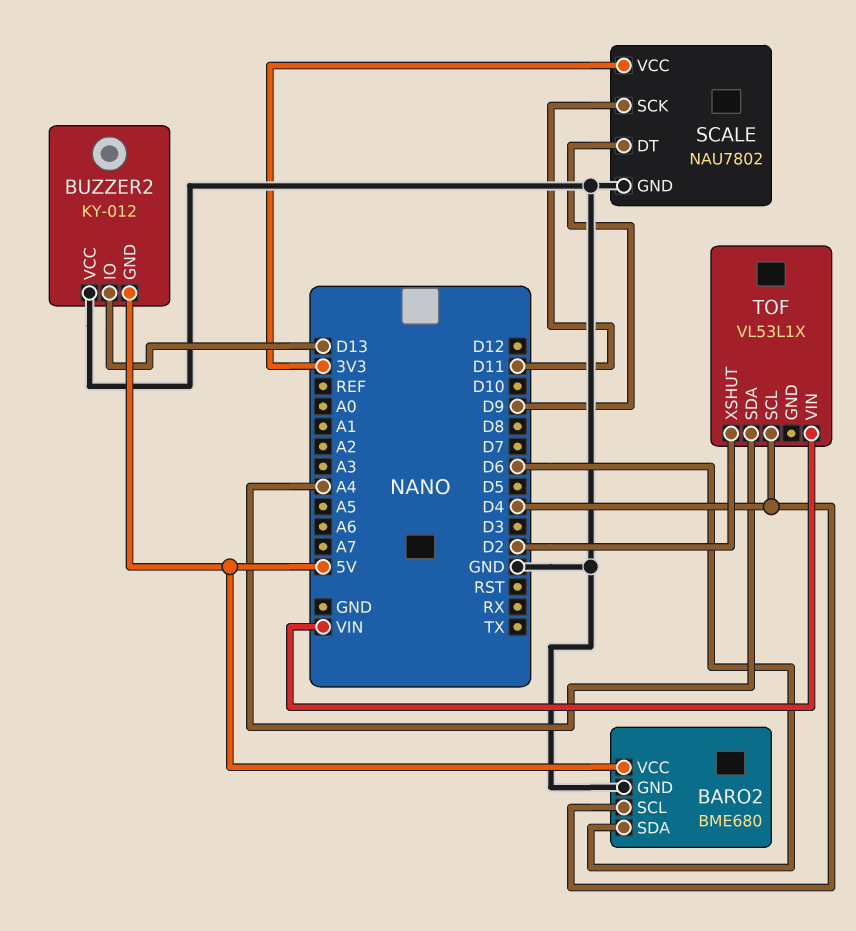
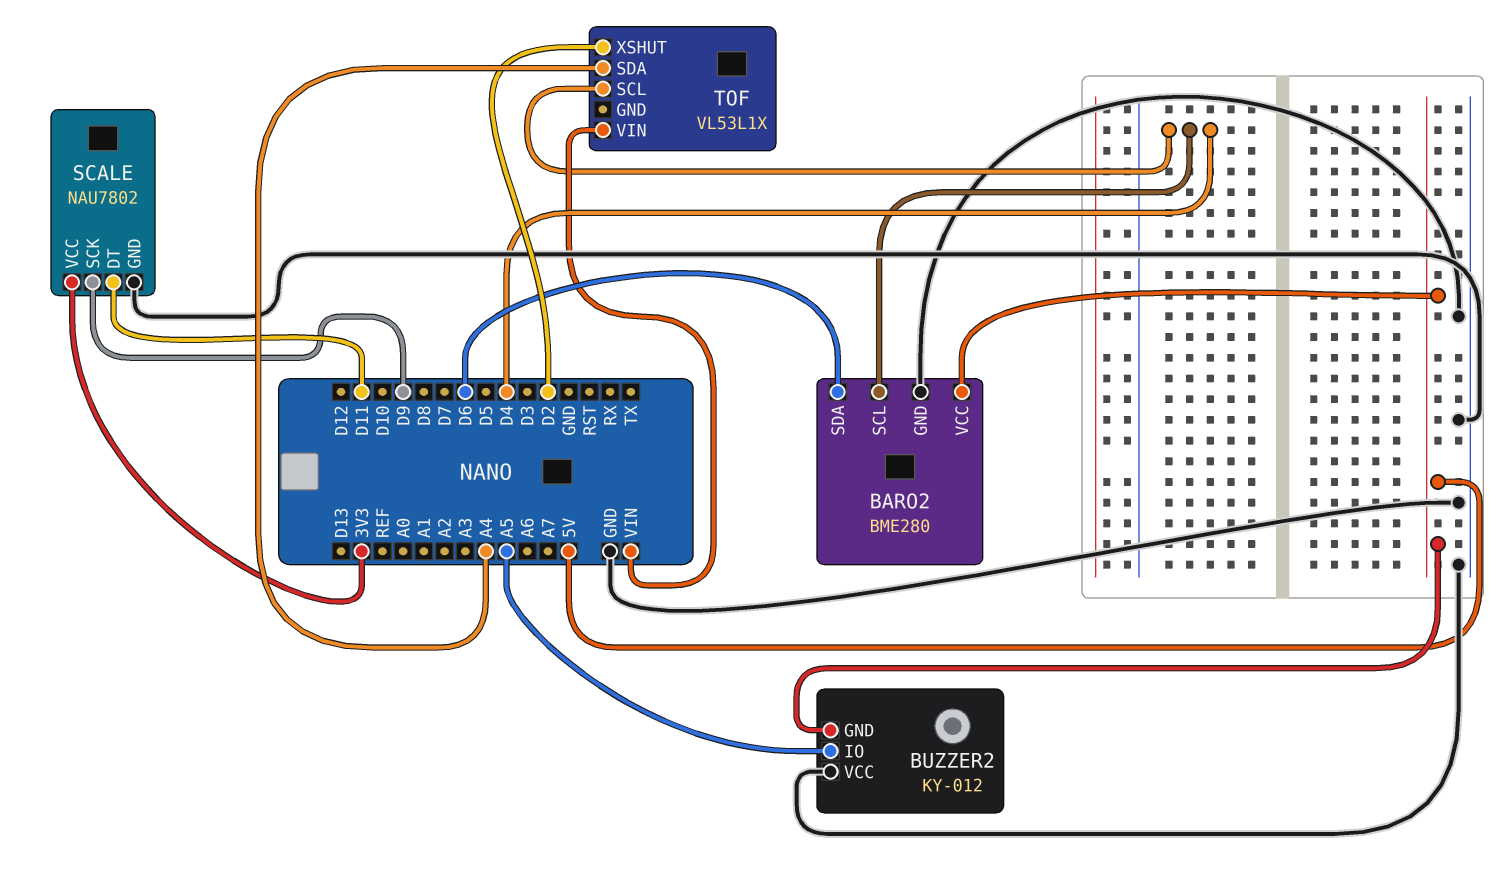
BARO2: BME680 -> BME280
BUZZER2 pin IO: D13 -> A5
SCALE pin DT: D9 -> D11
SCALE pin SCK: D11 -> D9

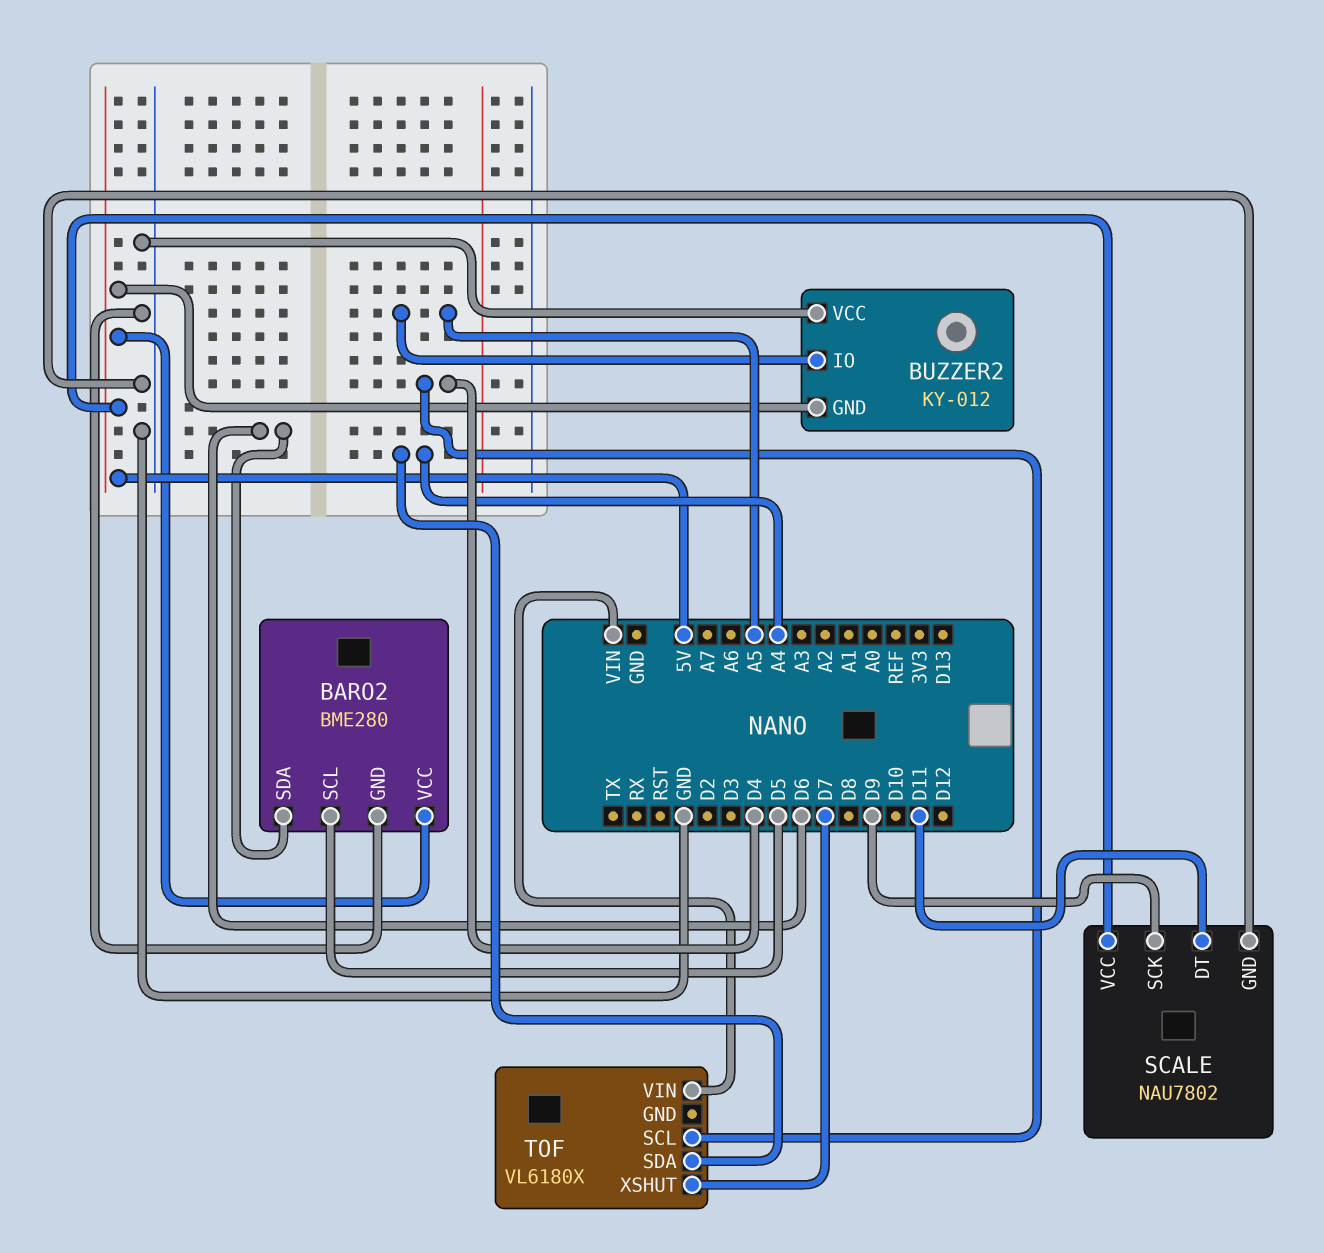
BARO2 pin SCL: D4 -> D5
SCALE pin VCC: 3V3 -> 5V
TOF: VL53L1X -> VL6180X
TOF pin XSHUT: D2 -> D7

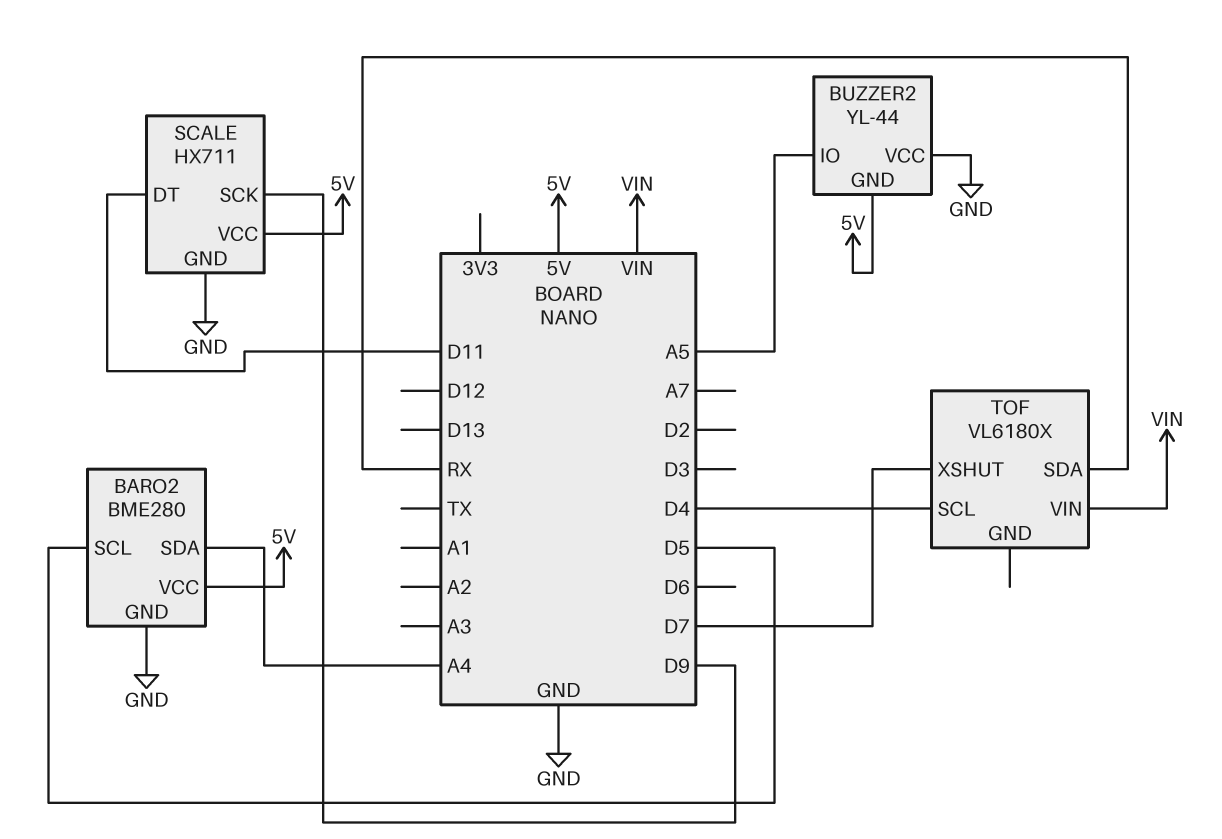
BARO2 pin SDA: D6 -> A4
BUZZER2: KY-012 -> YL-44
SCALE: NAU7802 -> HX711
TOF pin SDA: A4 -> RX

